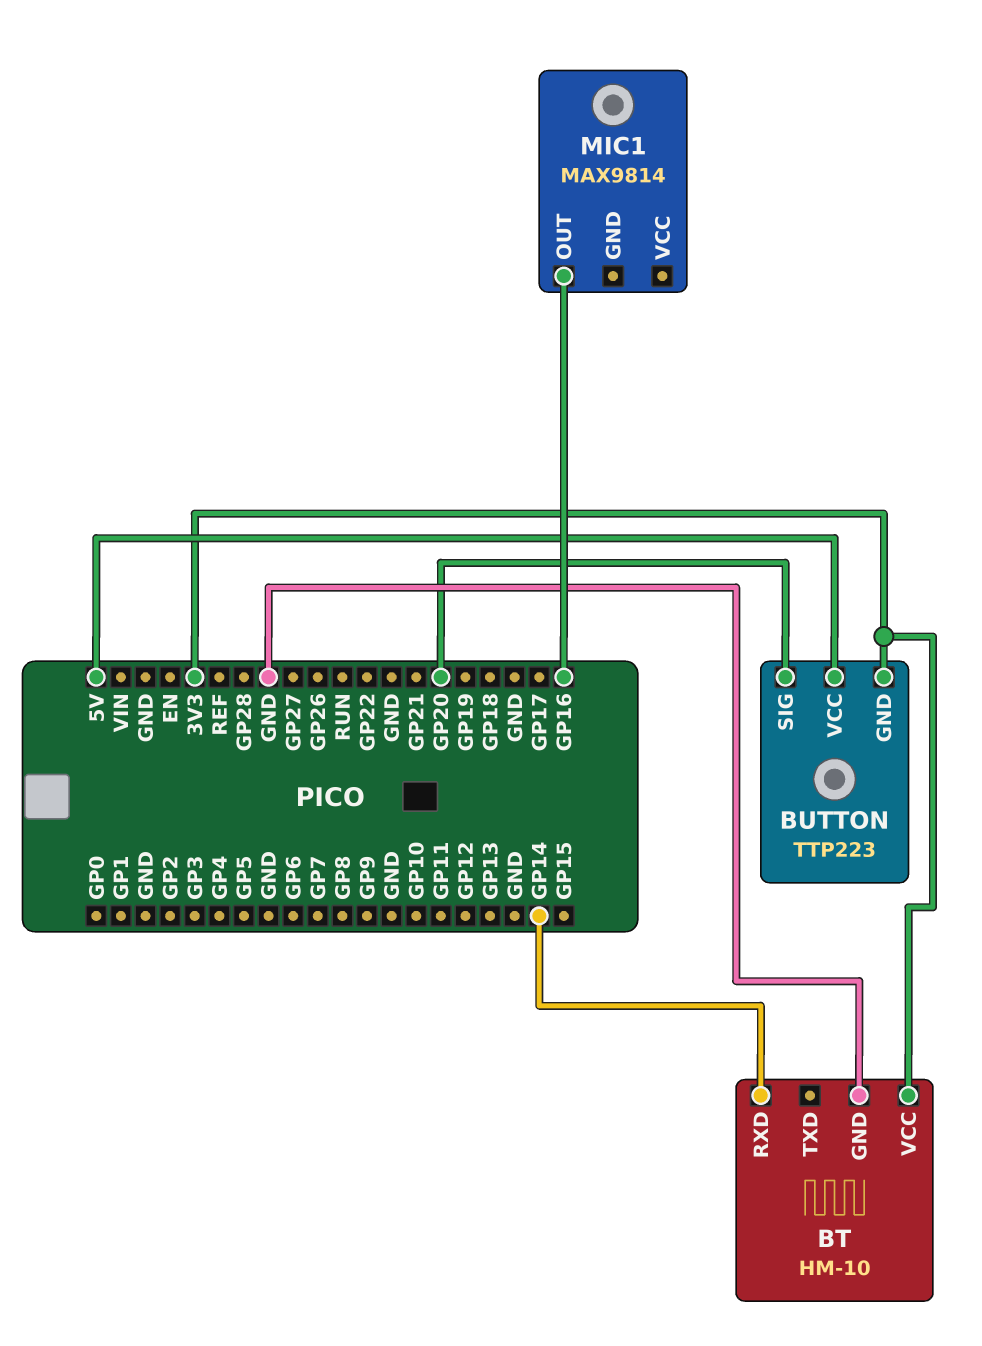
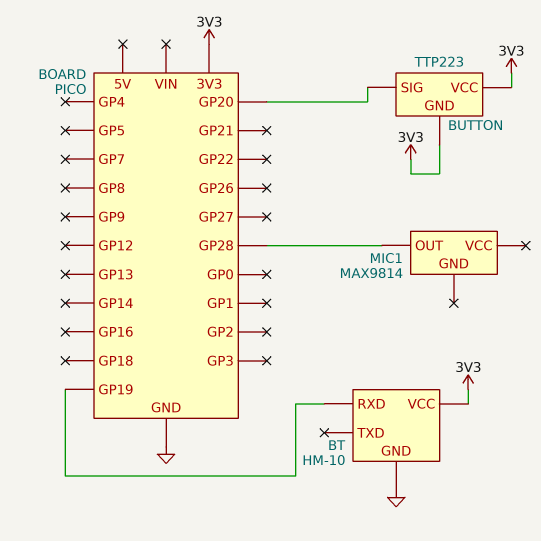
BT pin RXD: GP14 -> GP19
BUTTON pin VCC: 5V -> 3V3
MIC1 pin OUT: GP16 -> GP28

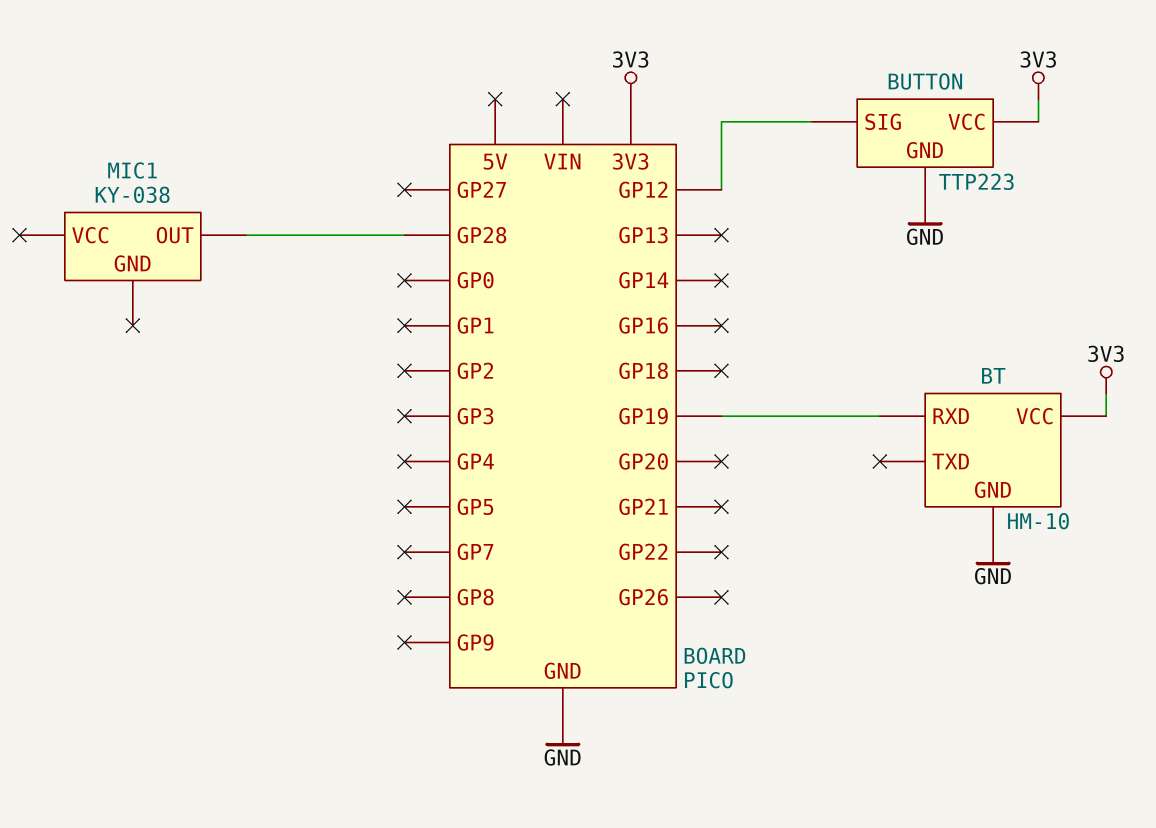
BUTTON pin GND: 3V3 -> GND
BUTTON pin SIG: GP20 -> GP12
MIC1: MAX9814 -> KY-038

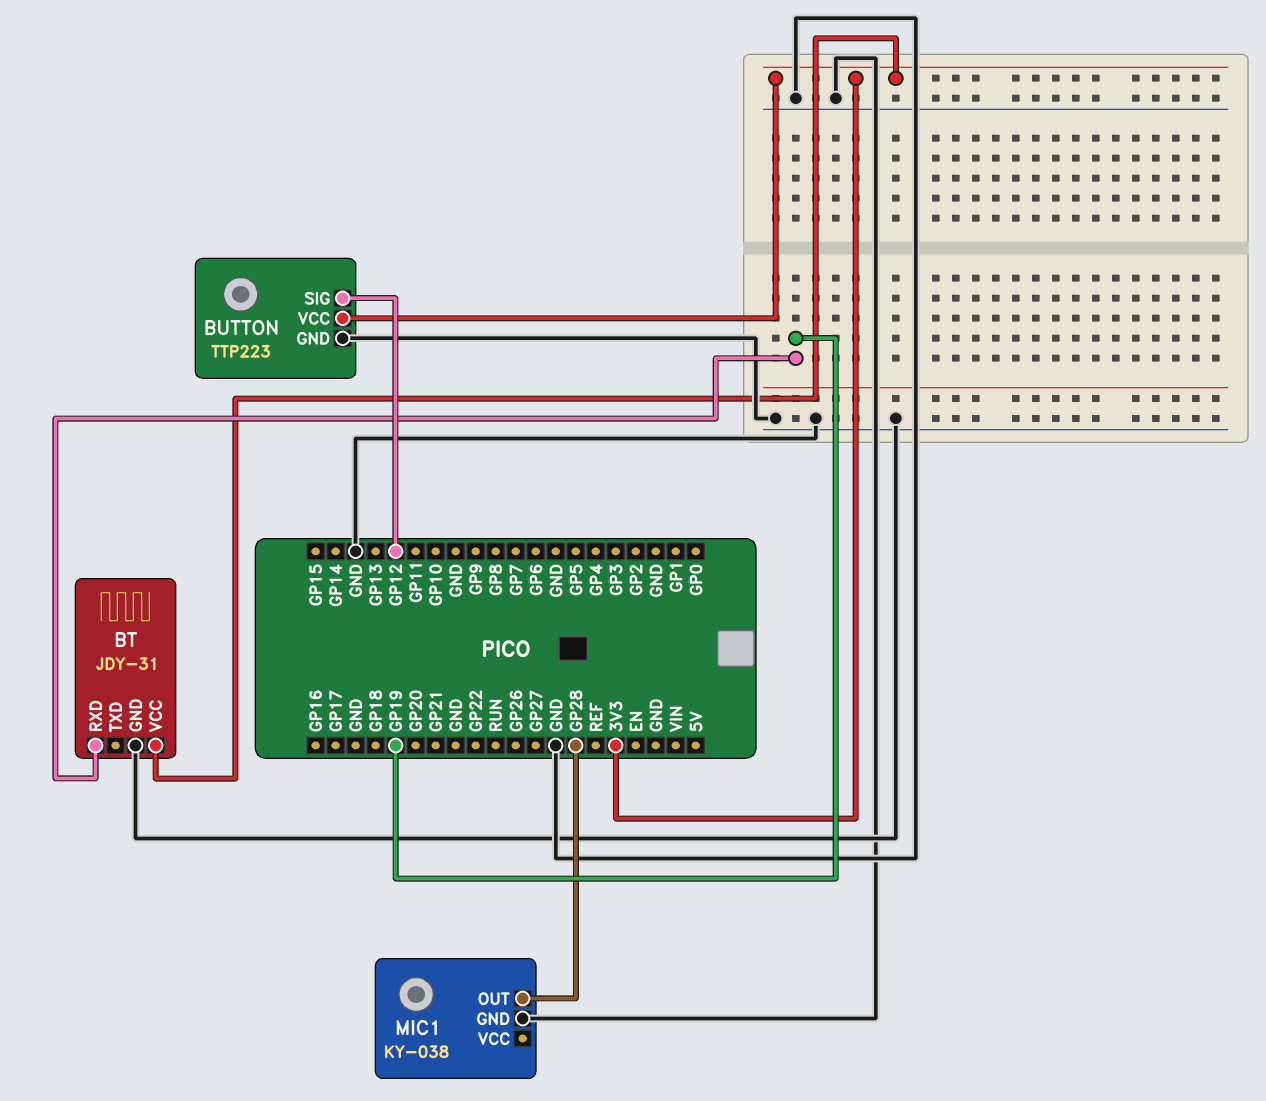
BT: HM-10 -> JDY-31
MIC1 pin GND: none -> GND

